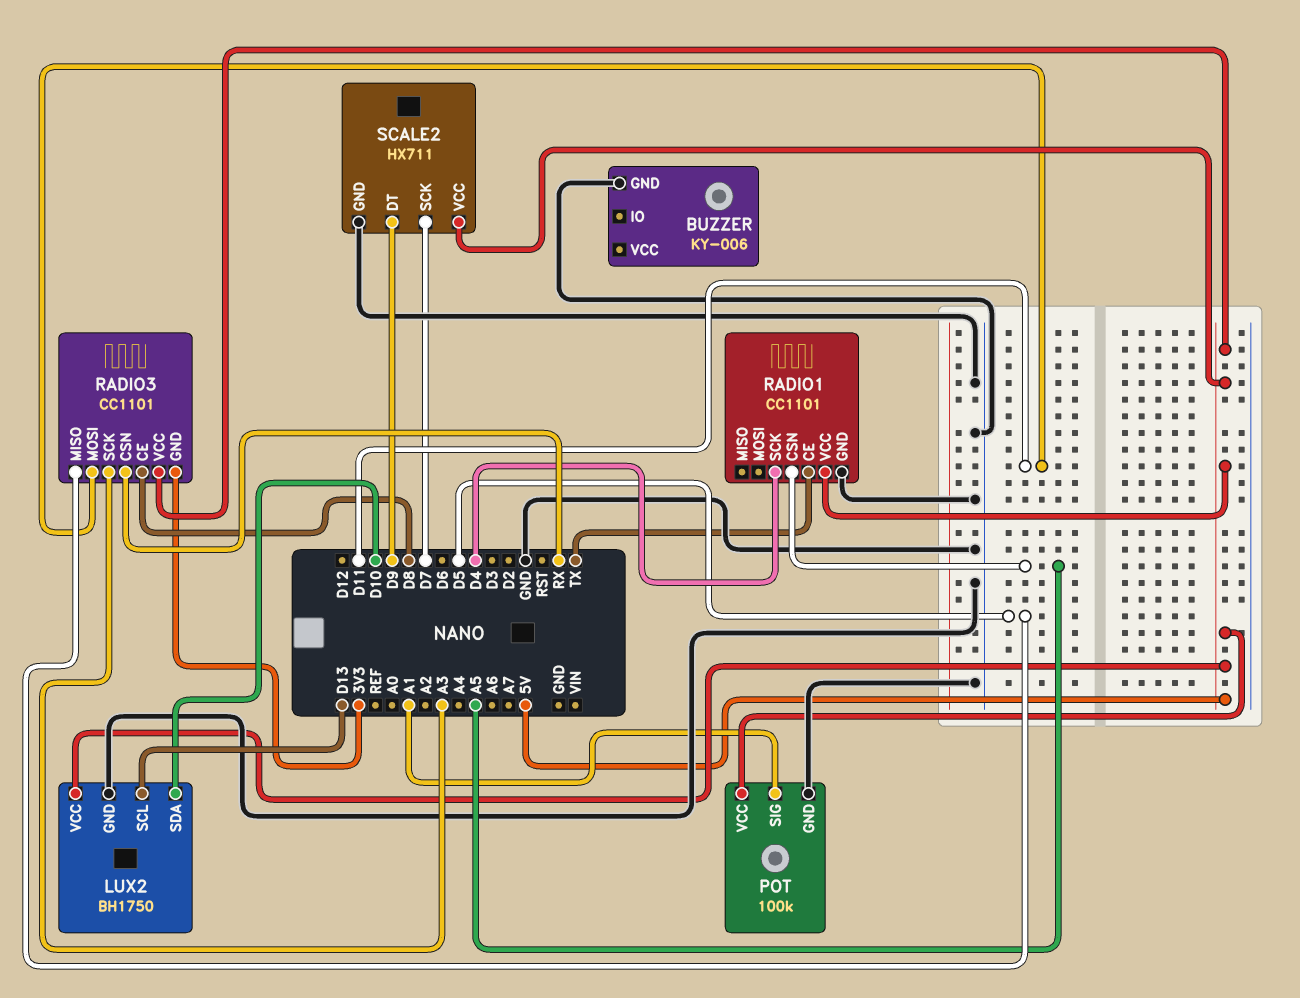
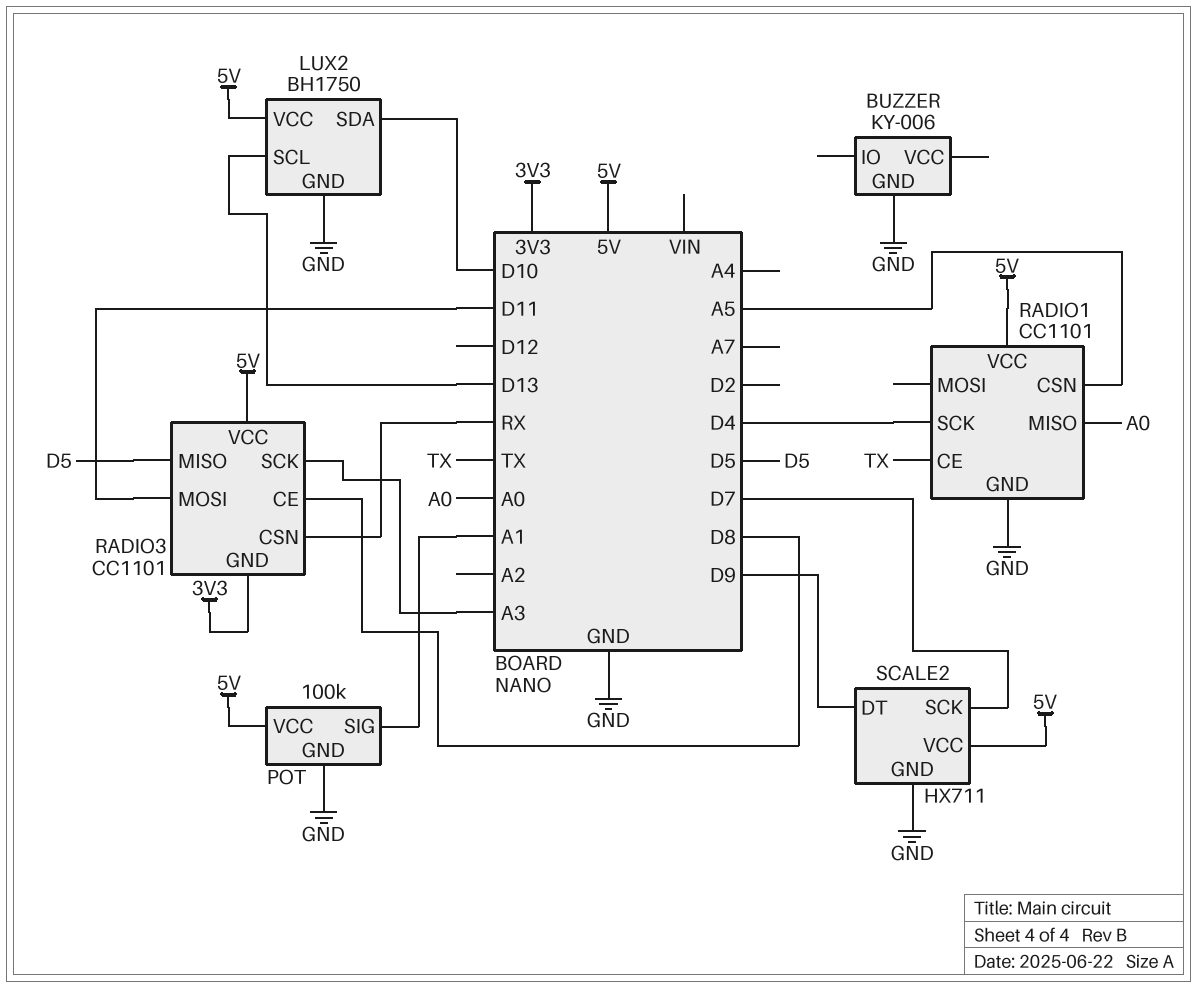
RADIO1 pin MISO: none -> A0

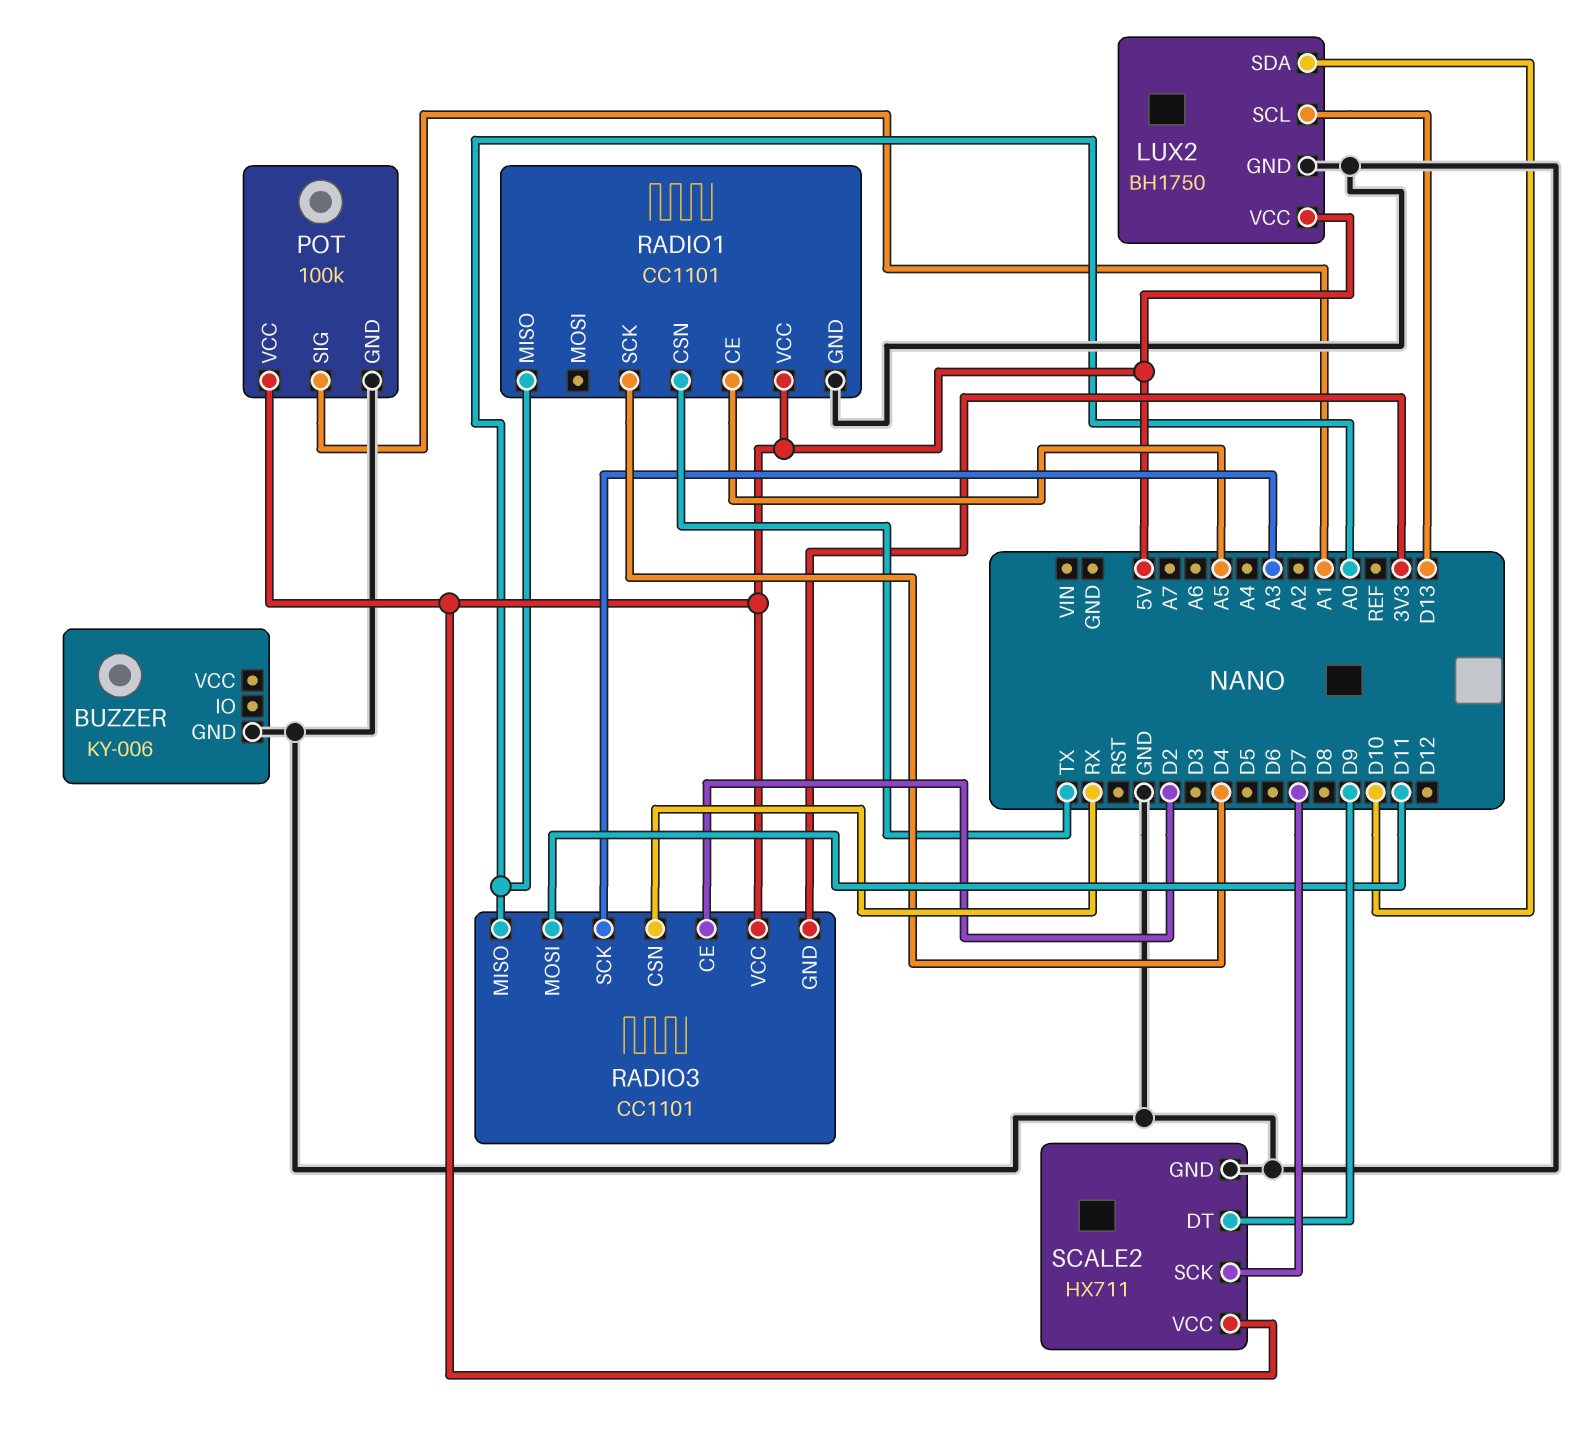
RADIO1 pin CE: TX -> A5
RADIO1 pin CSN: A5 -> TX
RADIO3 pin CE: D8 -> D2
RADIO3 pin MISO: D5 -> A0

